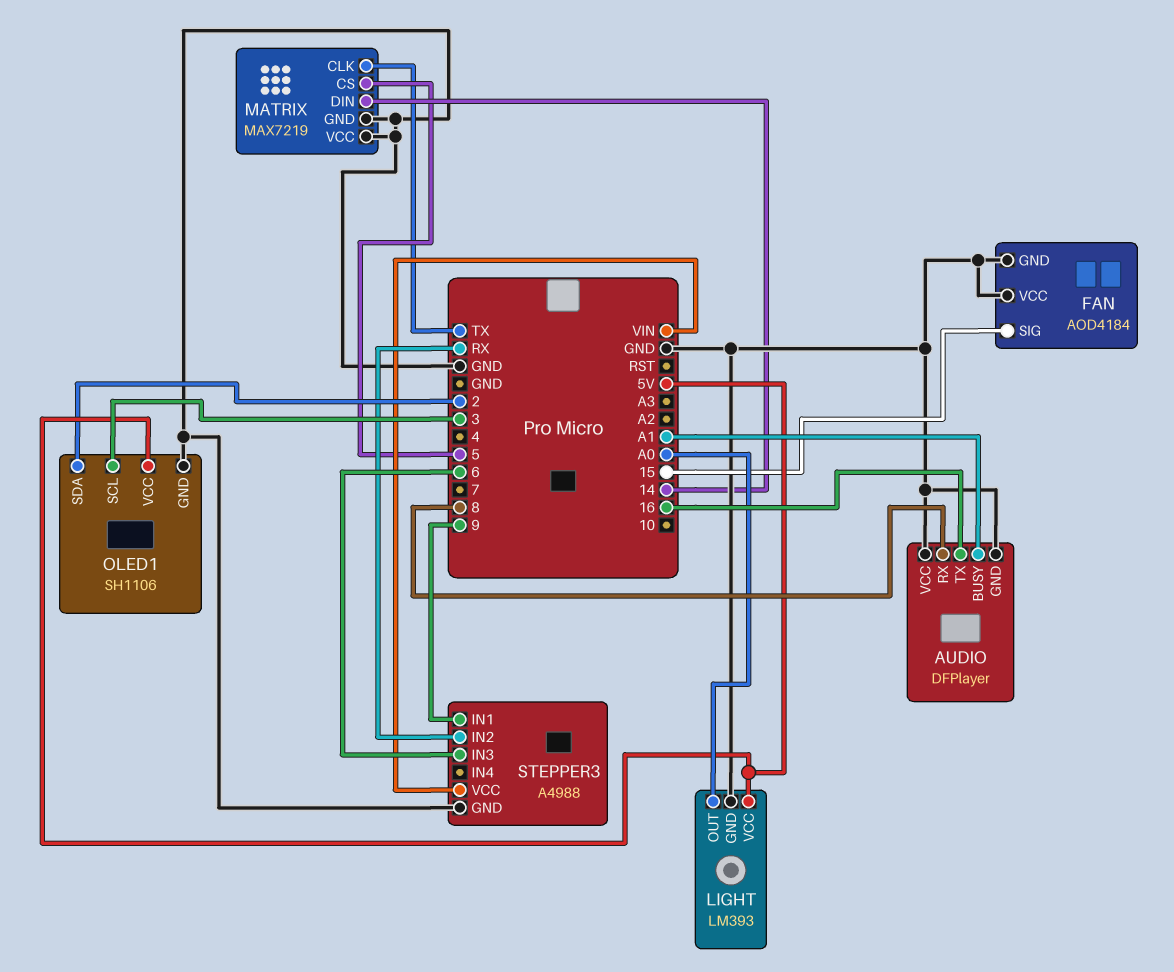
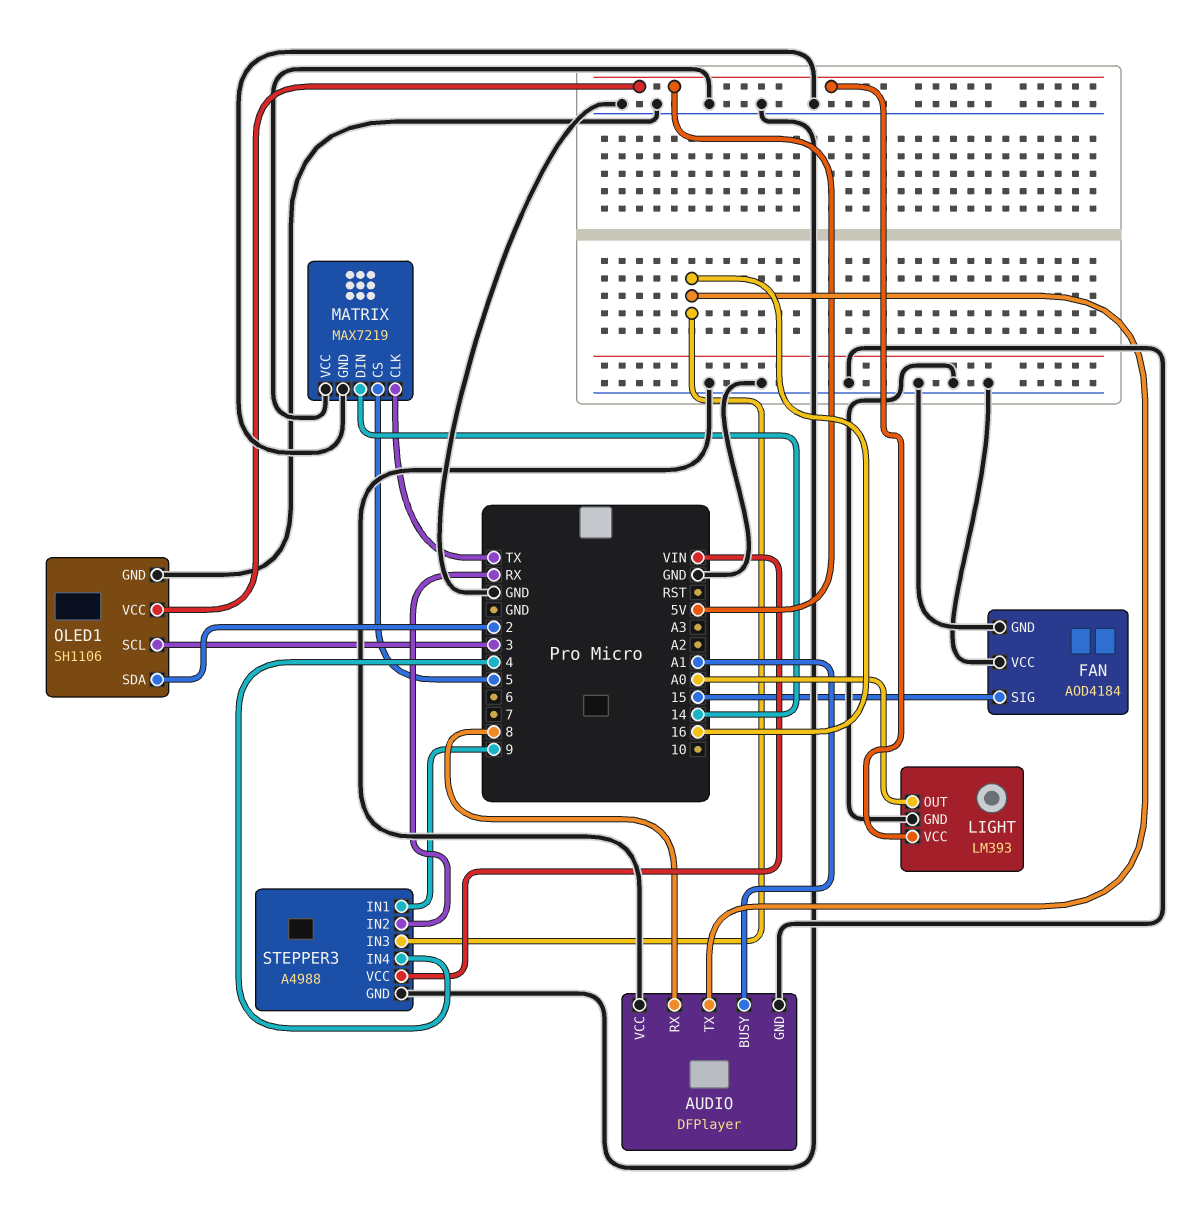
STEPPER3 pin IN3: 6 -> 16
STEPPER3 pin IN4: none -> 4

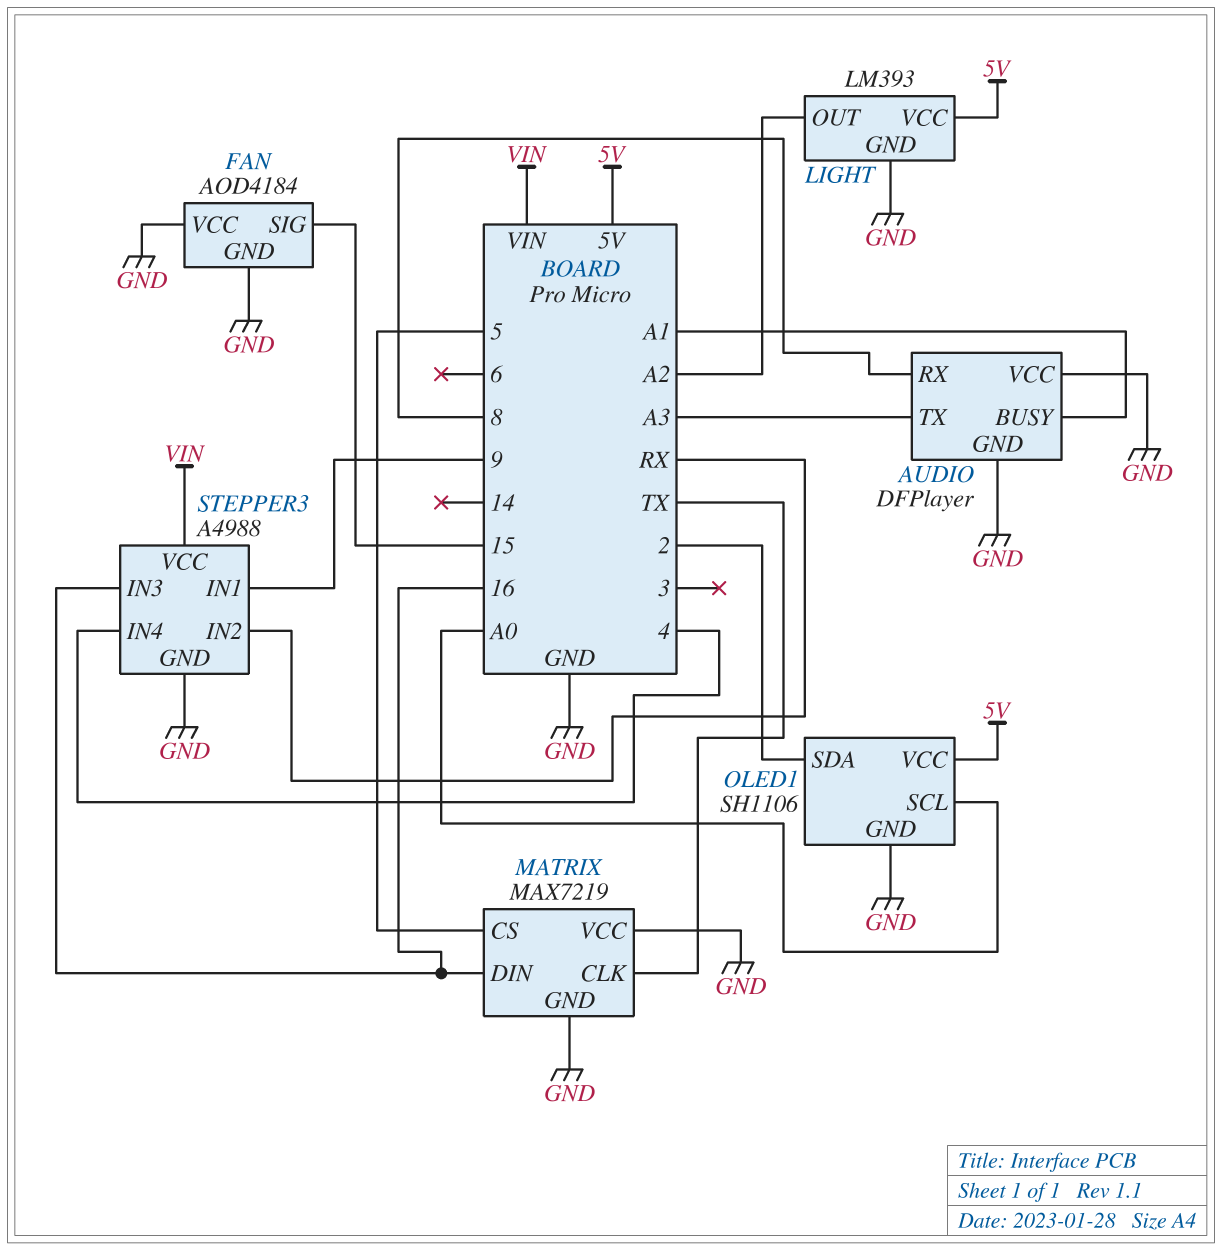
AUDIO pin TX: 16 -> A3
LIGHT pin OUT: A0 -> A2
MATRIX pin DIN: 14 -> 16
OLED1 pin SCL: 3 -> A0

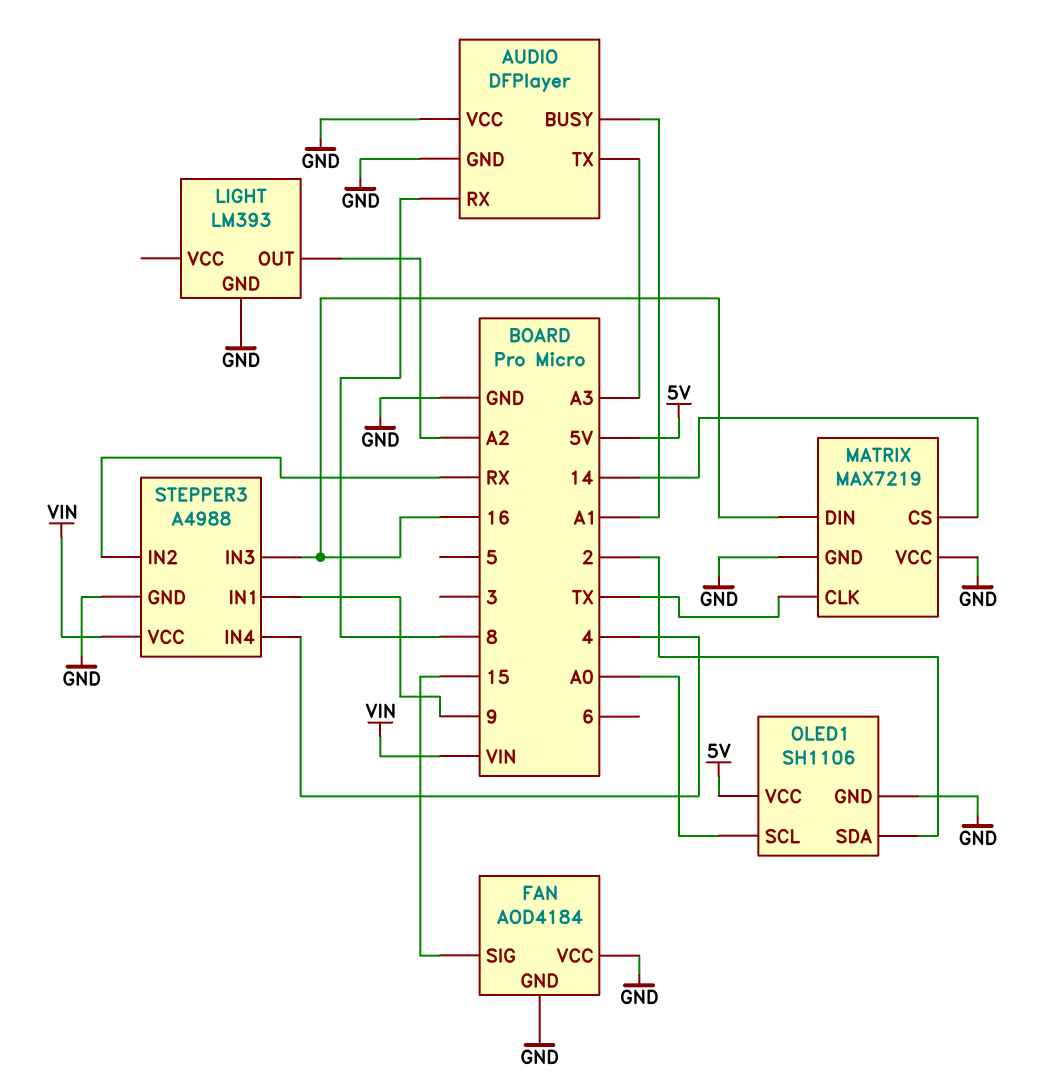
LIGHT pin VCC: 5V -> none
MATRIX pin CS: 5 -> 14

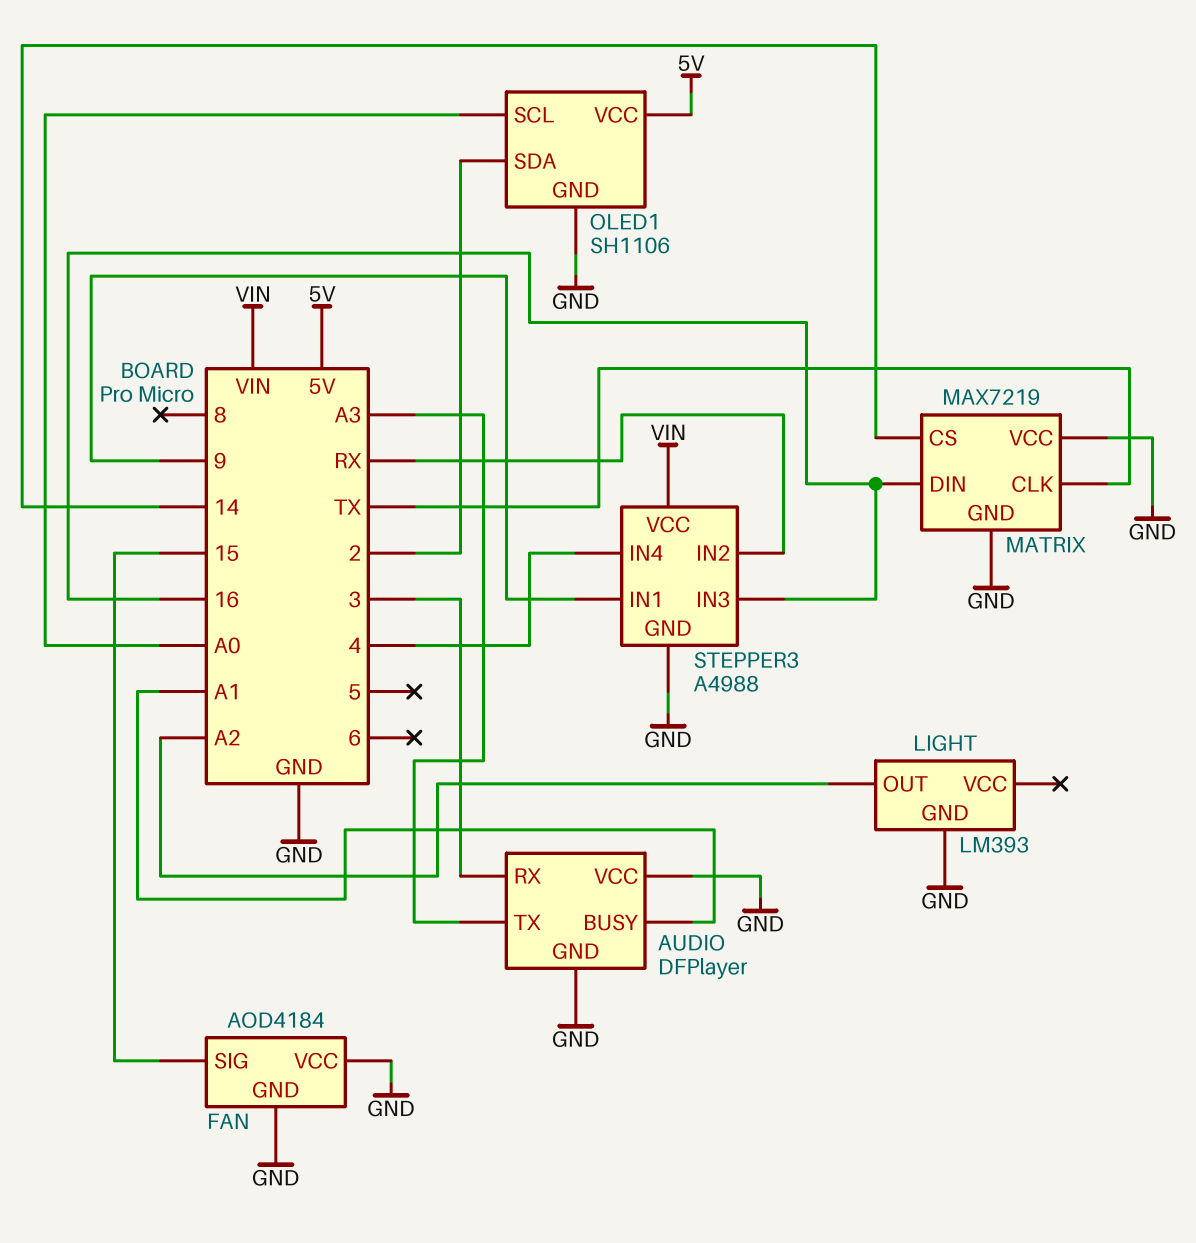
AUDIO pin RX: 8 -> 3

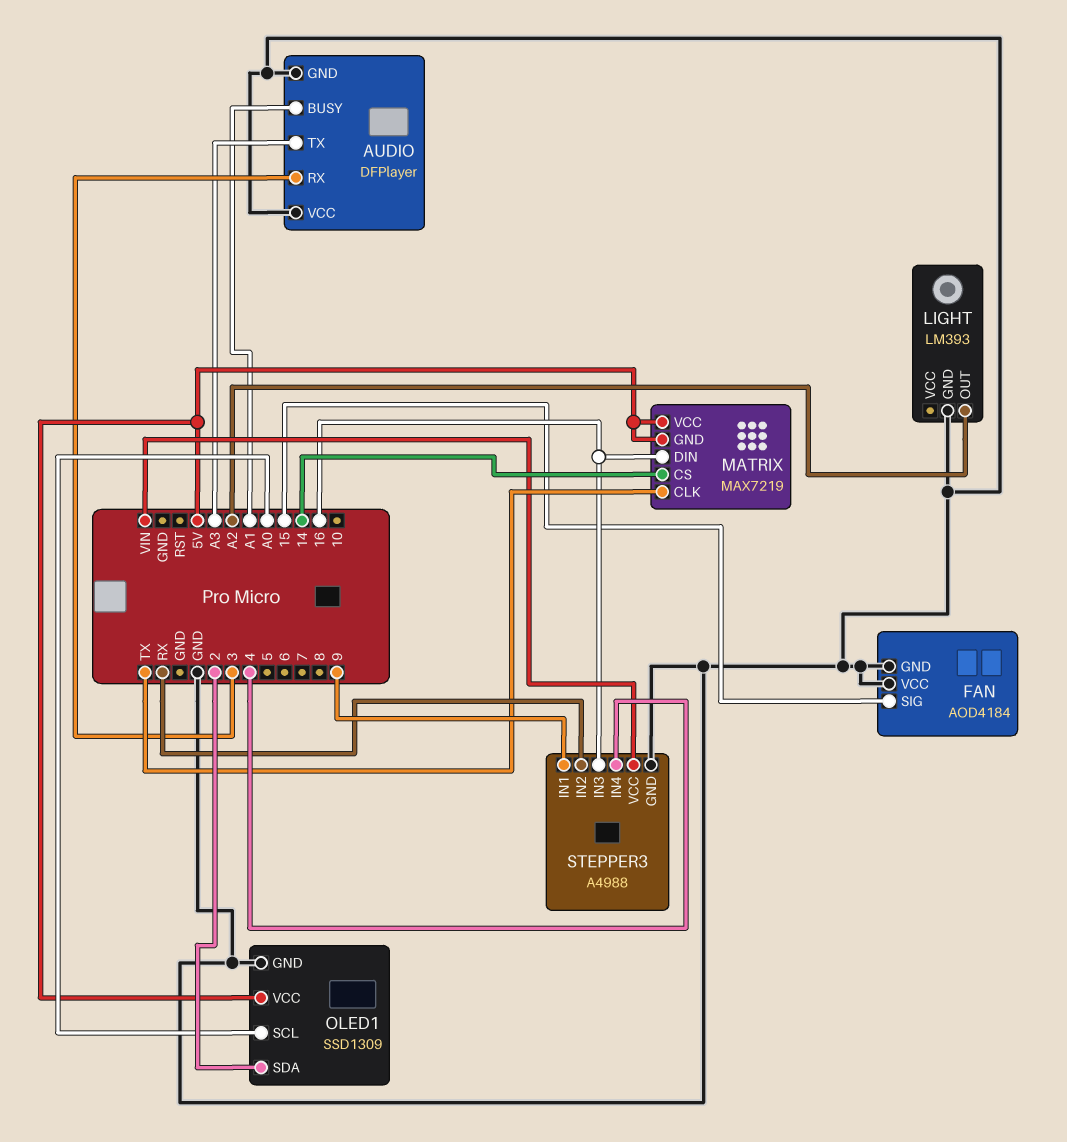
MATRIX pin GND: GND -> 5V
MATRIX pin VCC: GND -> 5V
OLED1: SH1106 -> SSD1309

